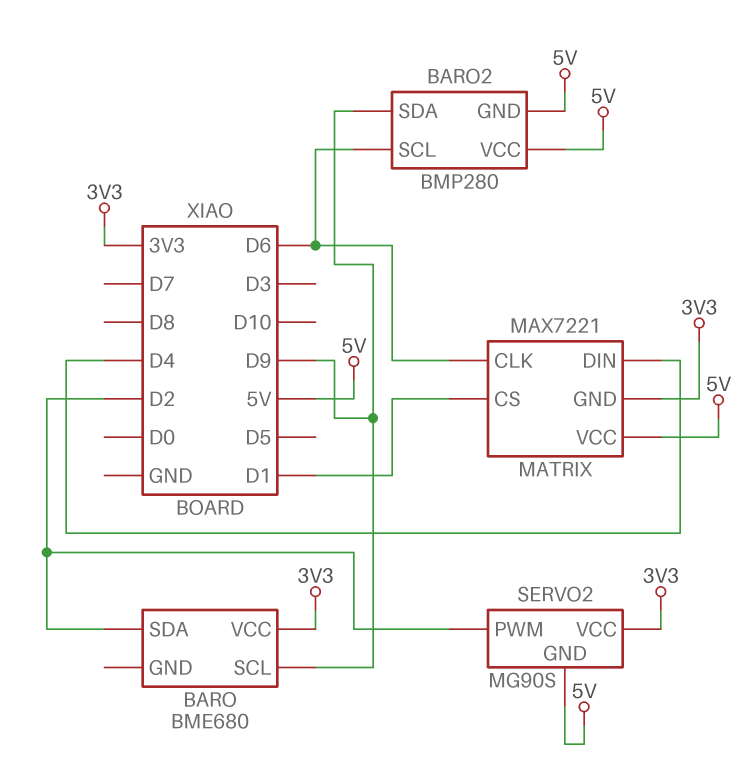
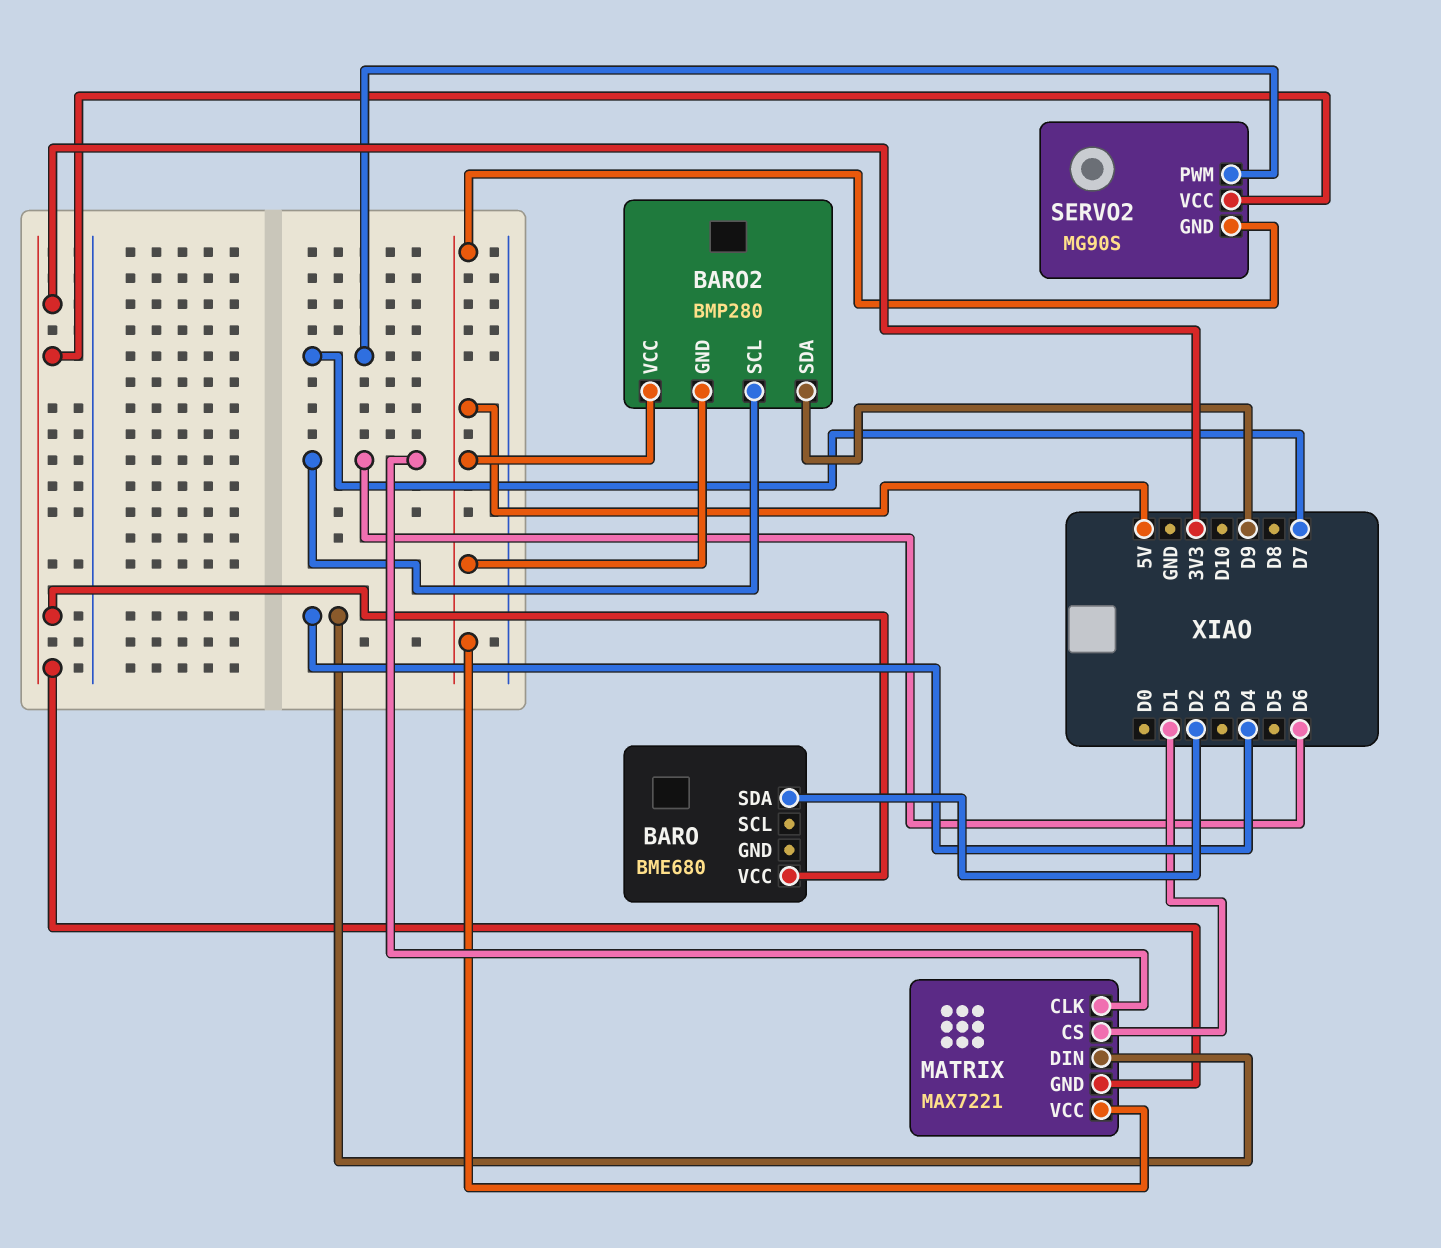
BARO pin SCL: D9 -> none
SERVO2 pin PWM: D2 -> D7

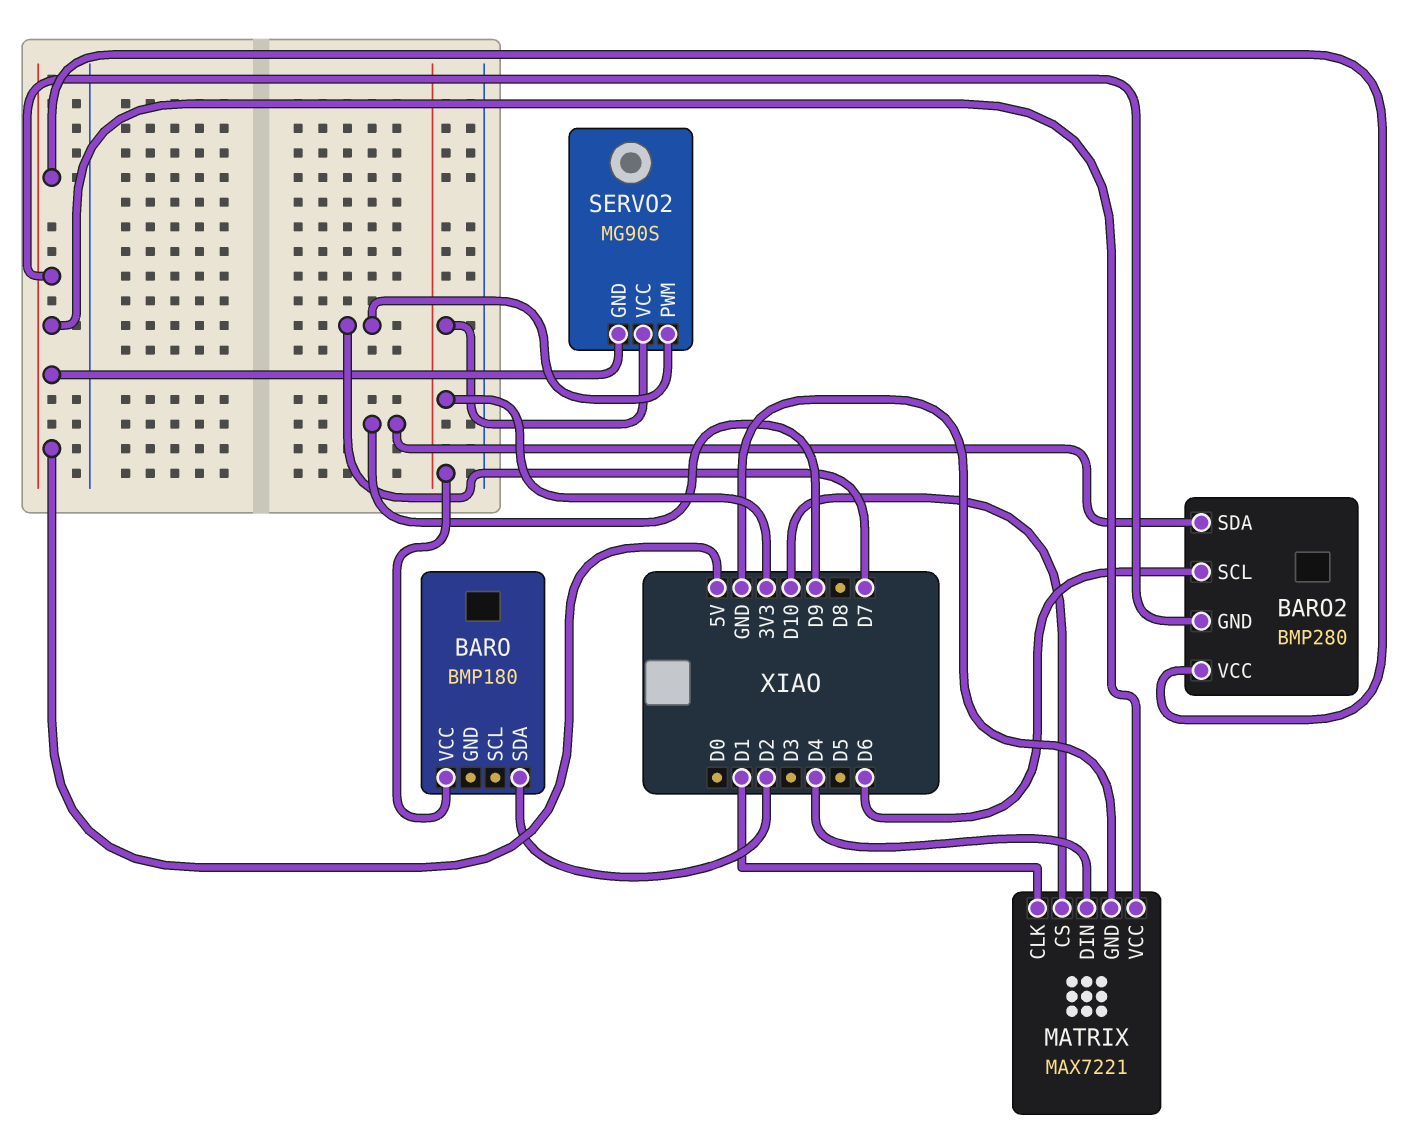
BARO: BME680 -> BMP180
MATRIX pin CLK: D6 -> D1
MATRIX pin CS: D1 -> D10
MATRIX pin GND: 3V3 -> GND

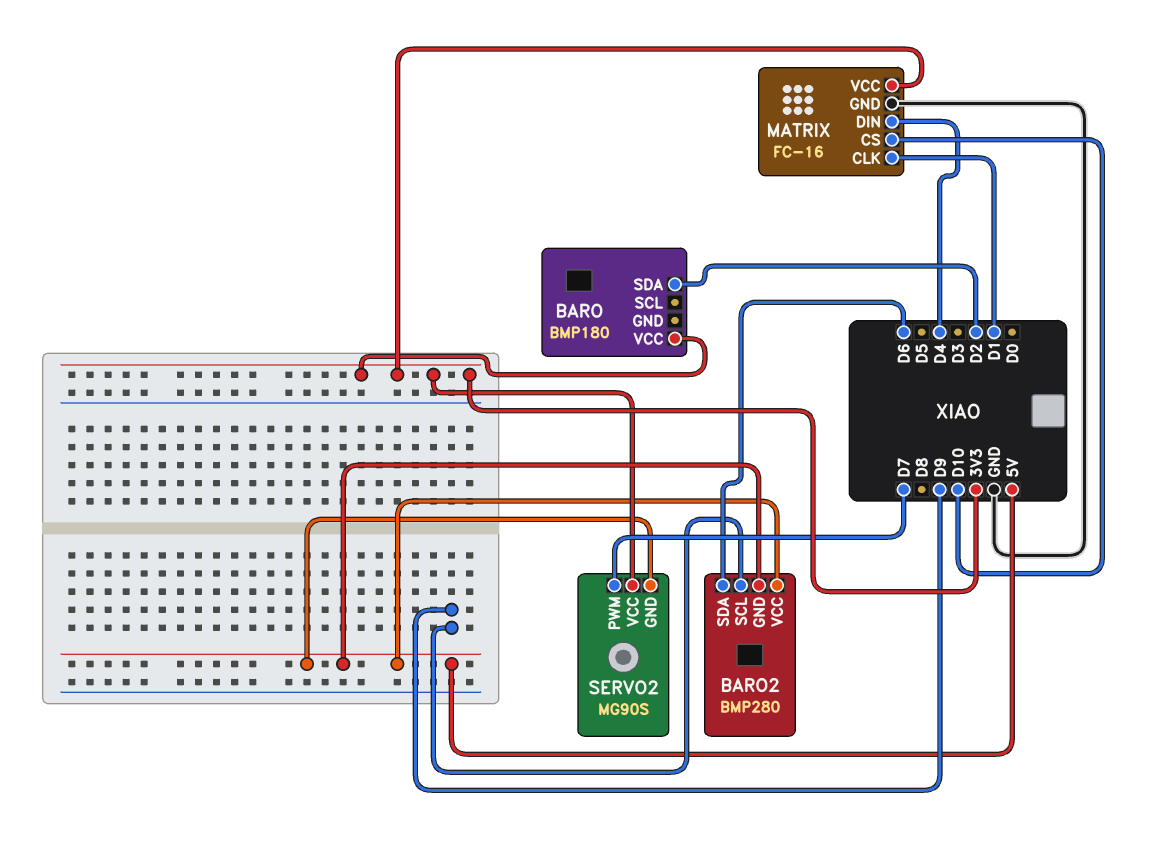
BARO2 pin SCL: D6 -> D9
BARO2 pin SDA: D9 -> D6
MATRIX: MAX7221 -> FC-16
MATRIX pin VCC: 5V -> 3V3

